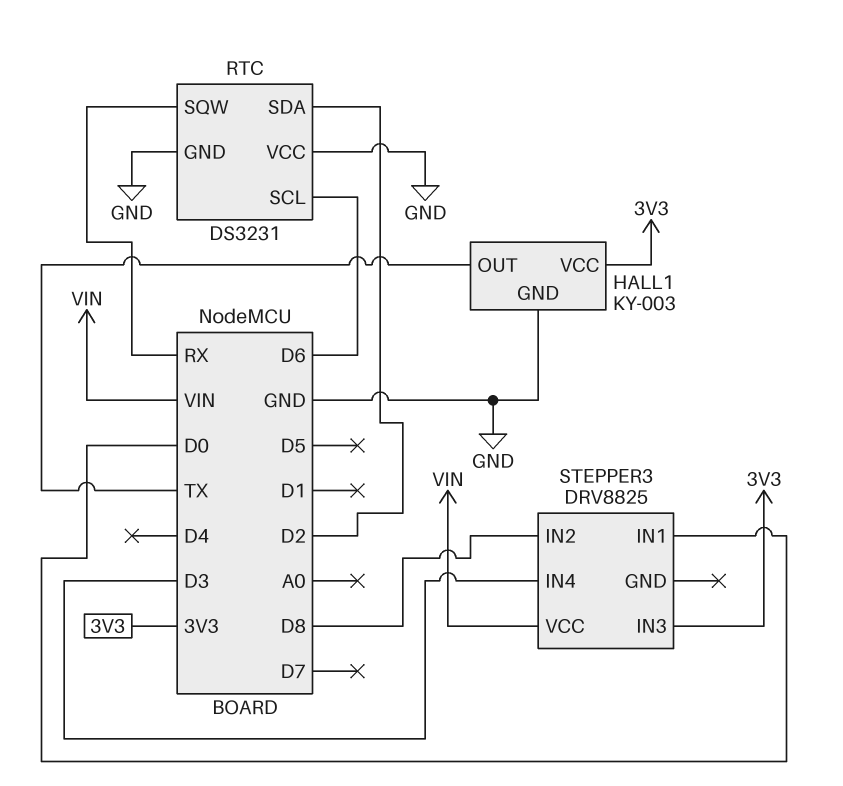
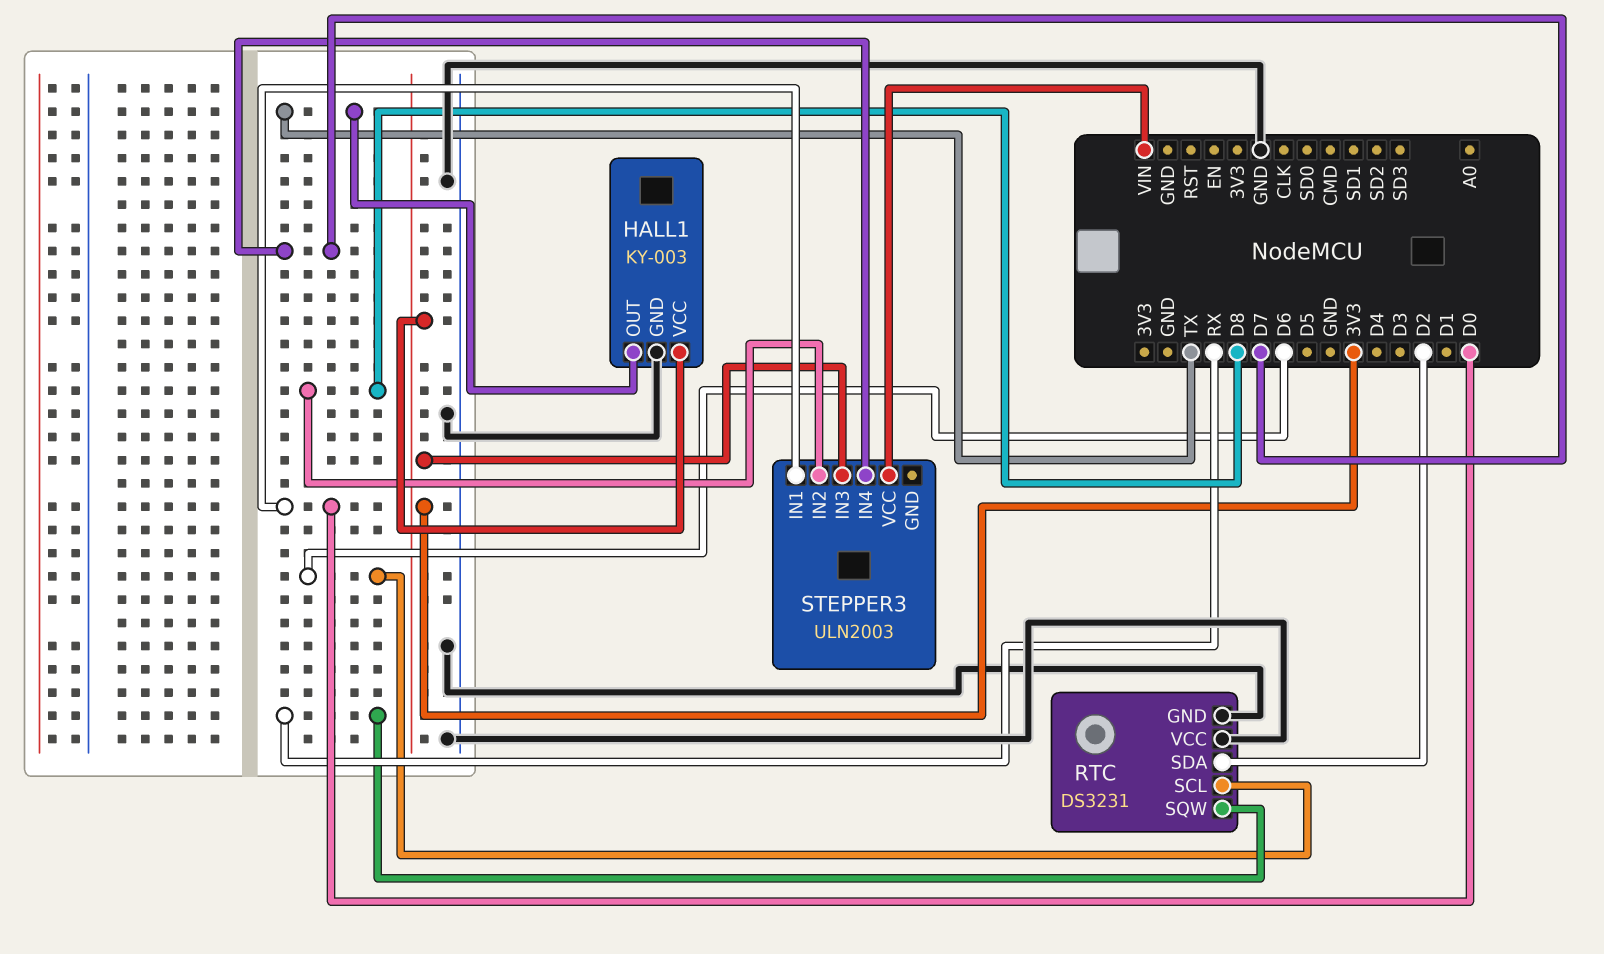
STEPPER3: DRV8825 -> ULN2003
STEPPER3 pin IN4: D3 -> D7

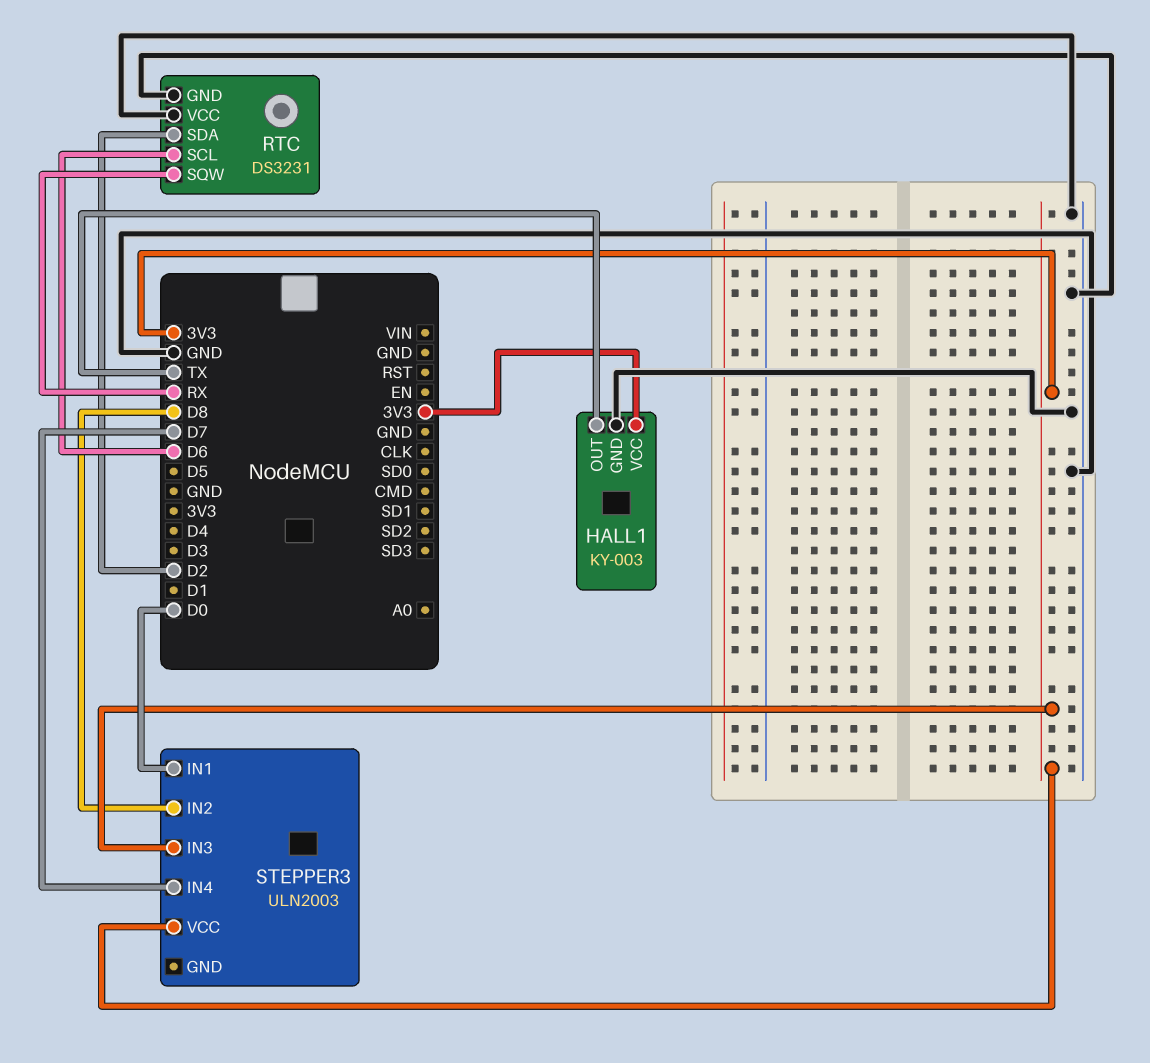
STEPPER3 pin VCC: VIN -> 3V3

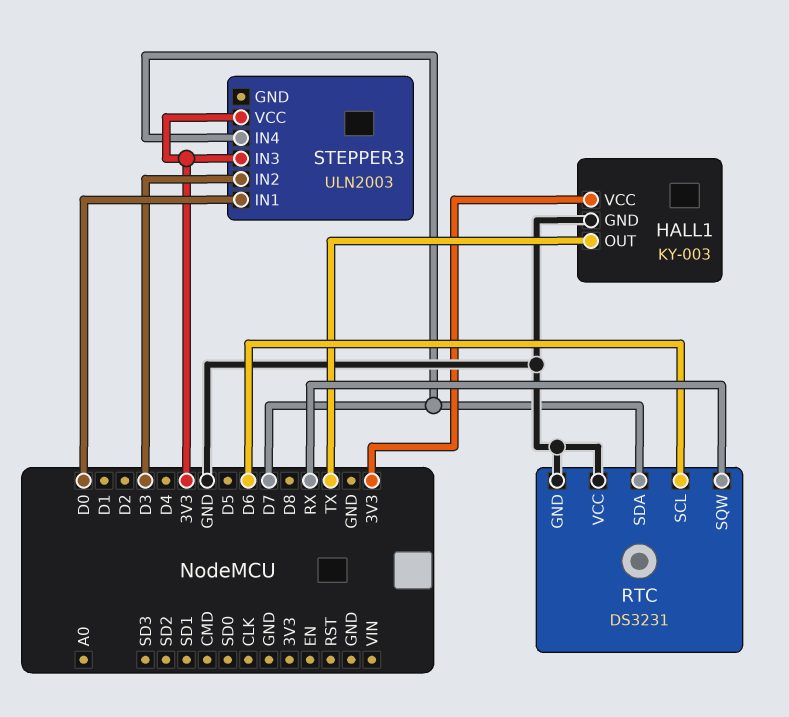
RTC pin SDA: D2 -> D7
STEPPER3 pin IN2: D8 -> D3

